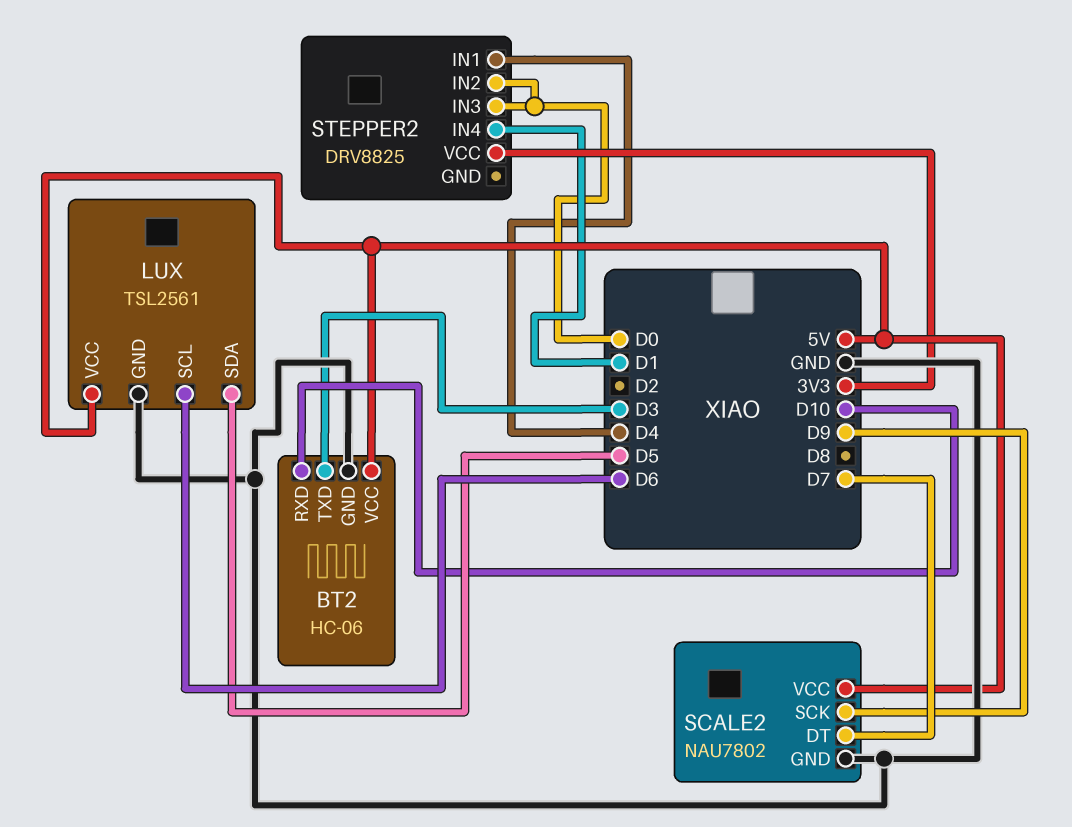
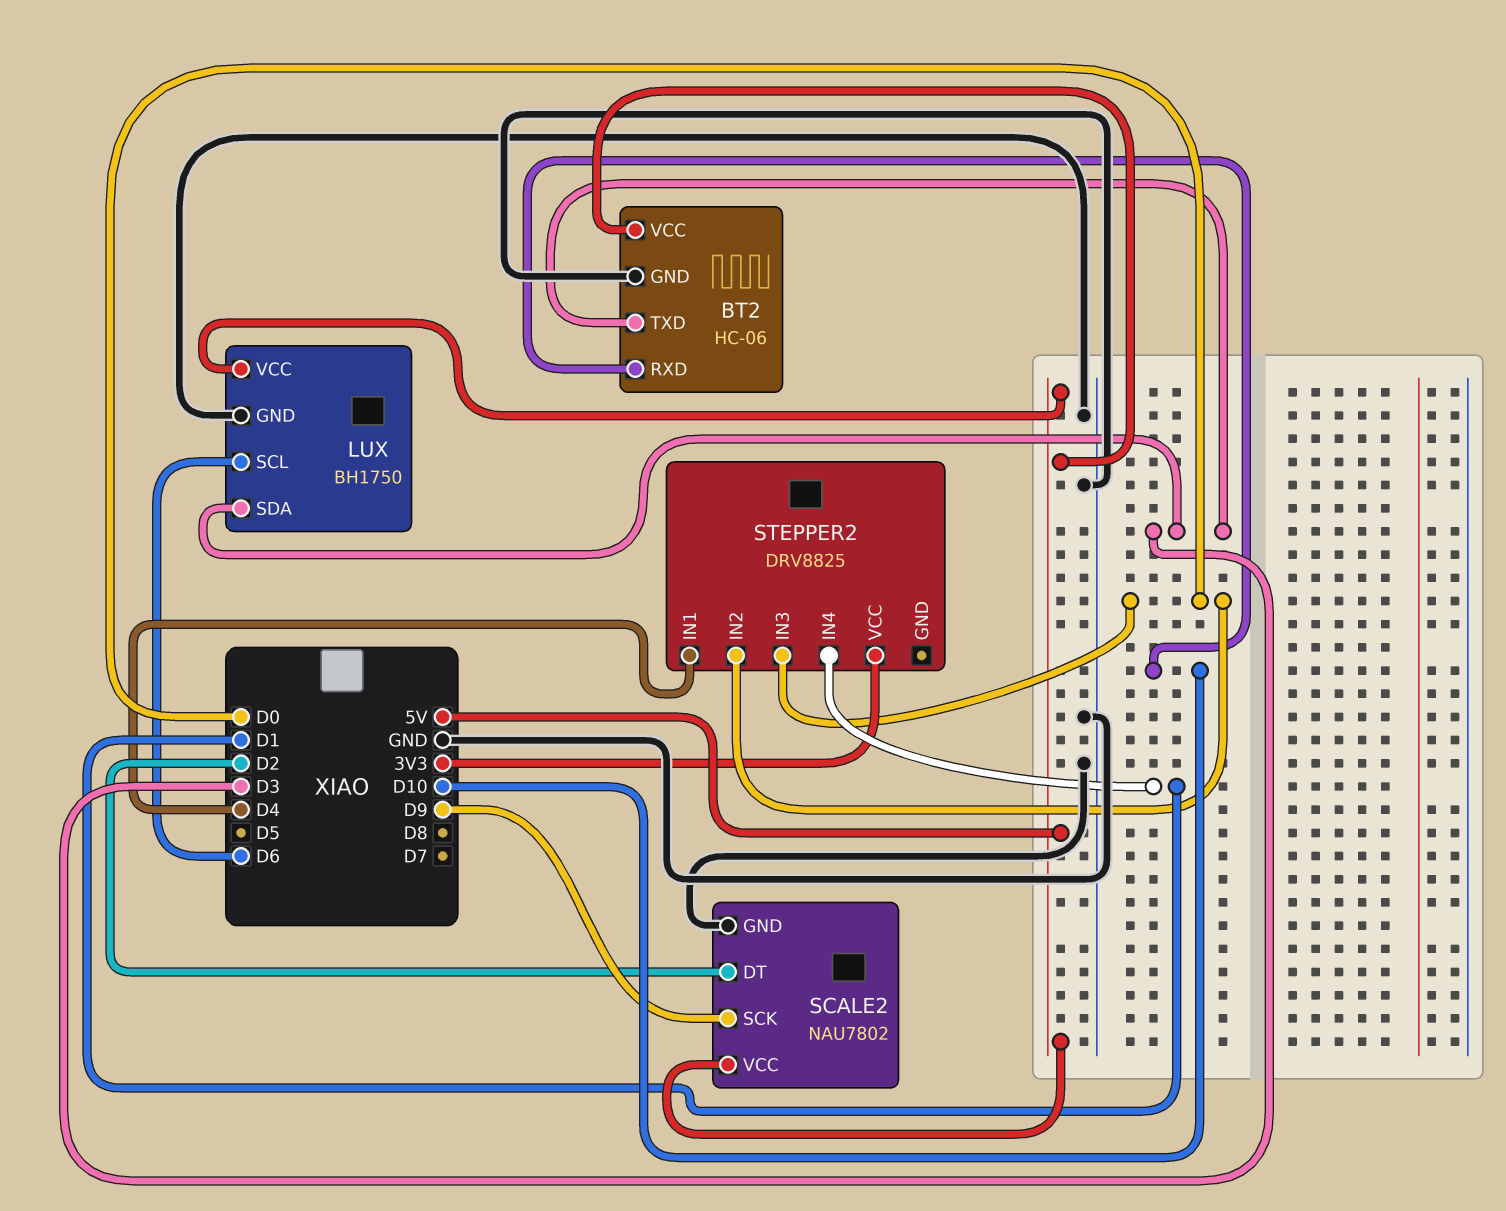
LUX: TSL2561 -> BH1750
LUX pin SDA: D5 -> D3
SCALE2 pin DT: D7 -> D2

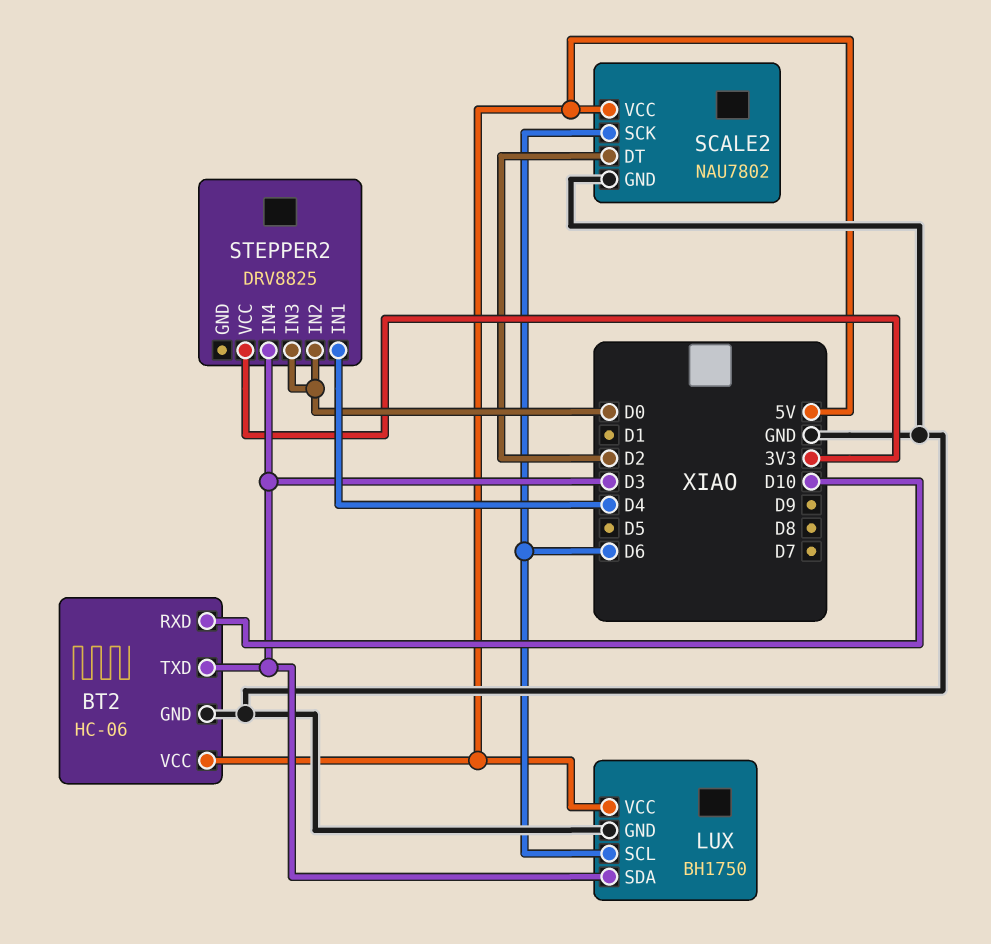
SCALE2 pin SCK: D9 -> D6
STEPPER2 pin IN4: D1 -> D3

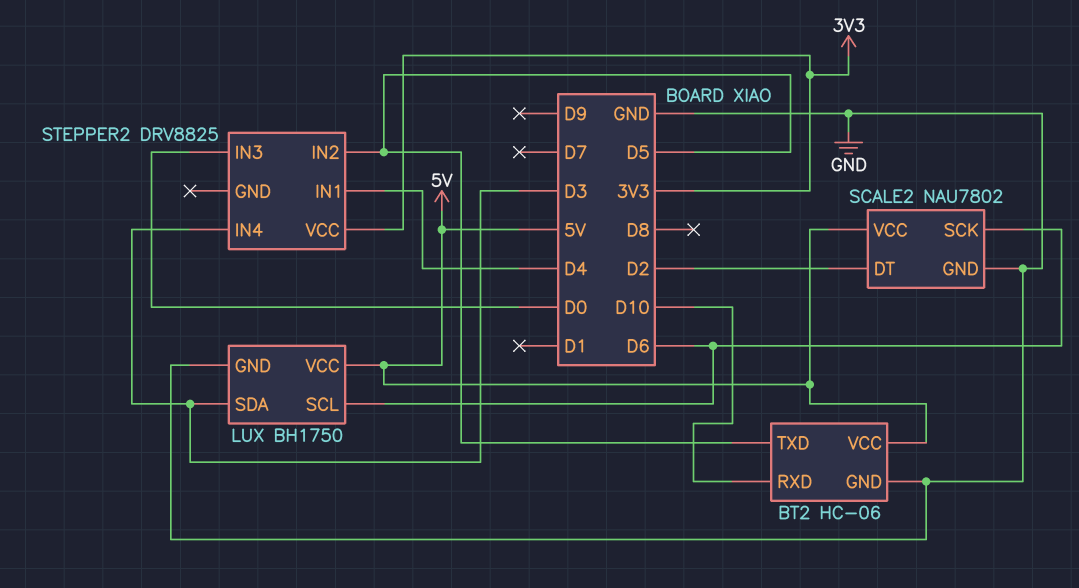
BT2 pin TXD: D3 -> D5
STEPPER2 pin IN2: D0 -> D5

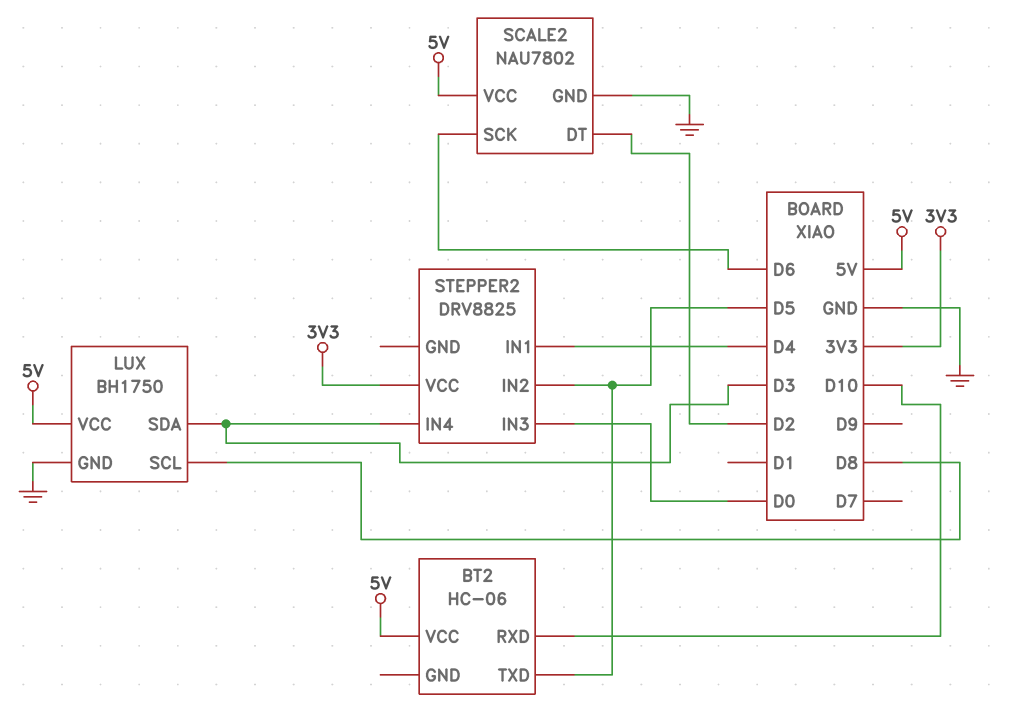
BT2 pin GND: GND -> none
LUX pin SCL: D6 -> D8

